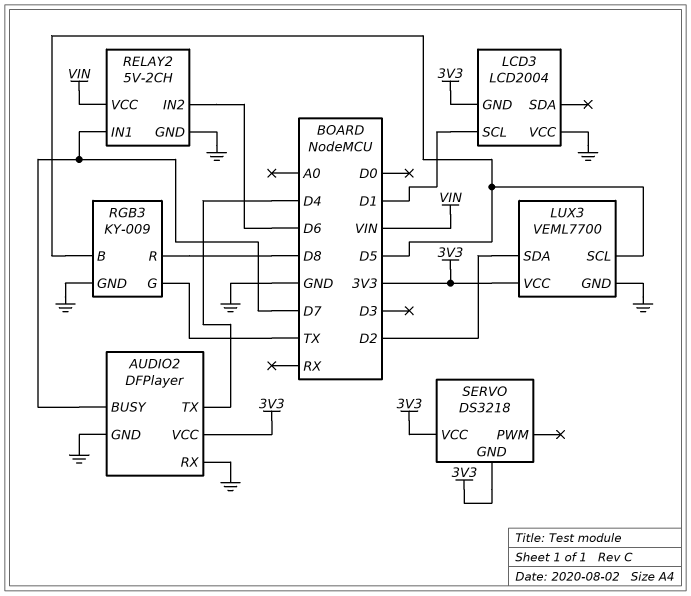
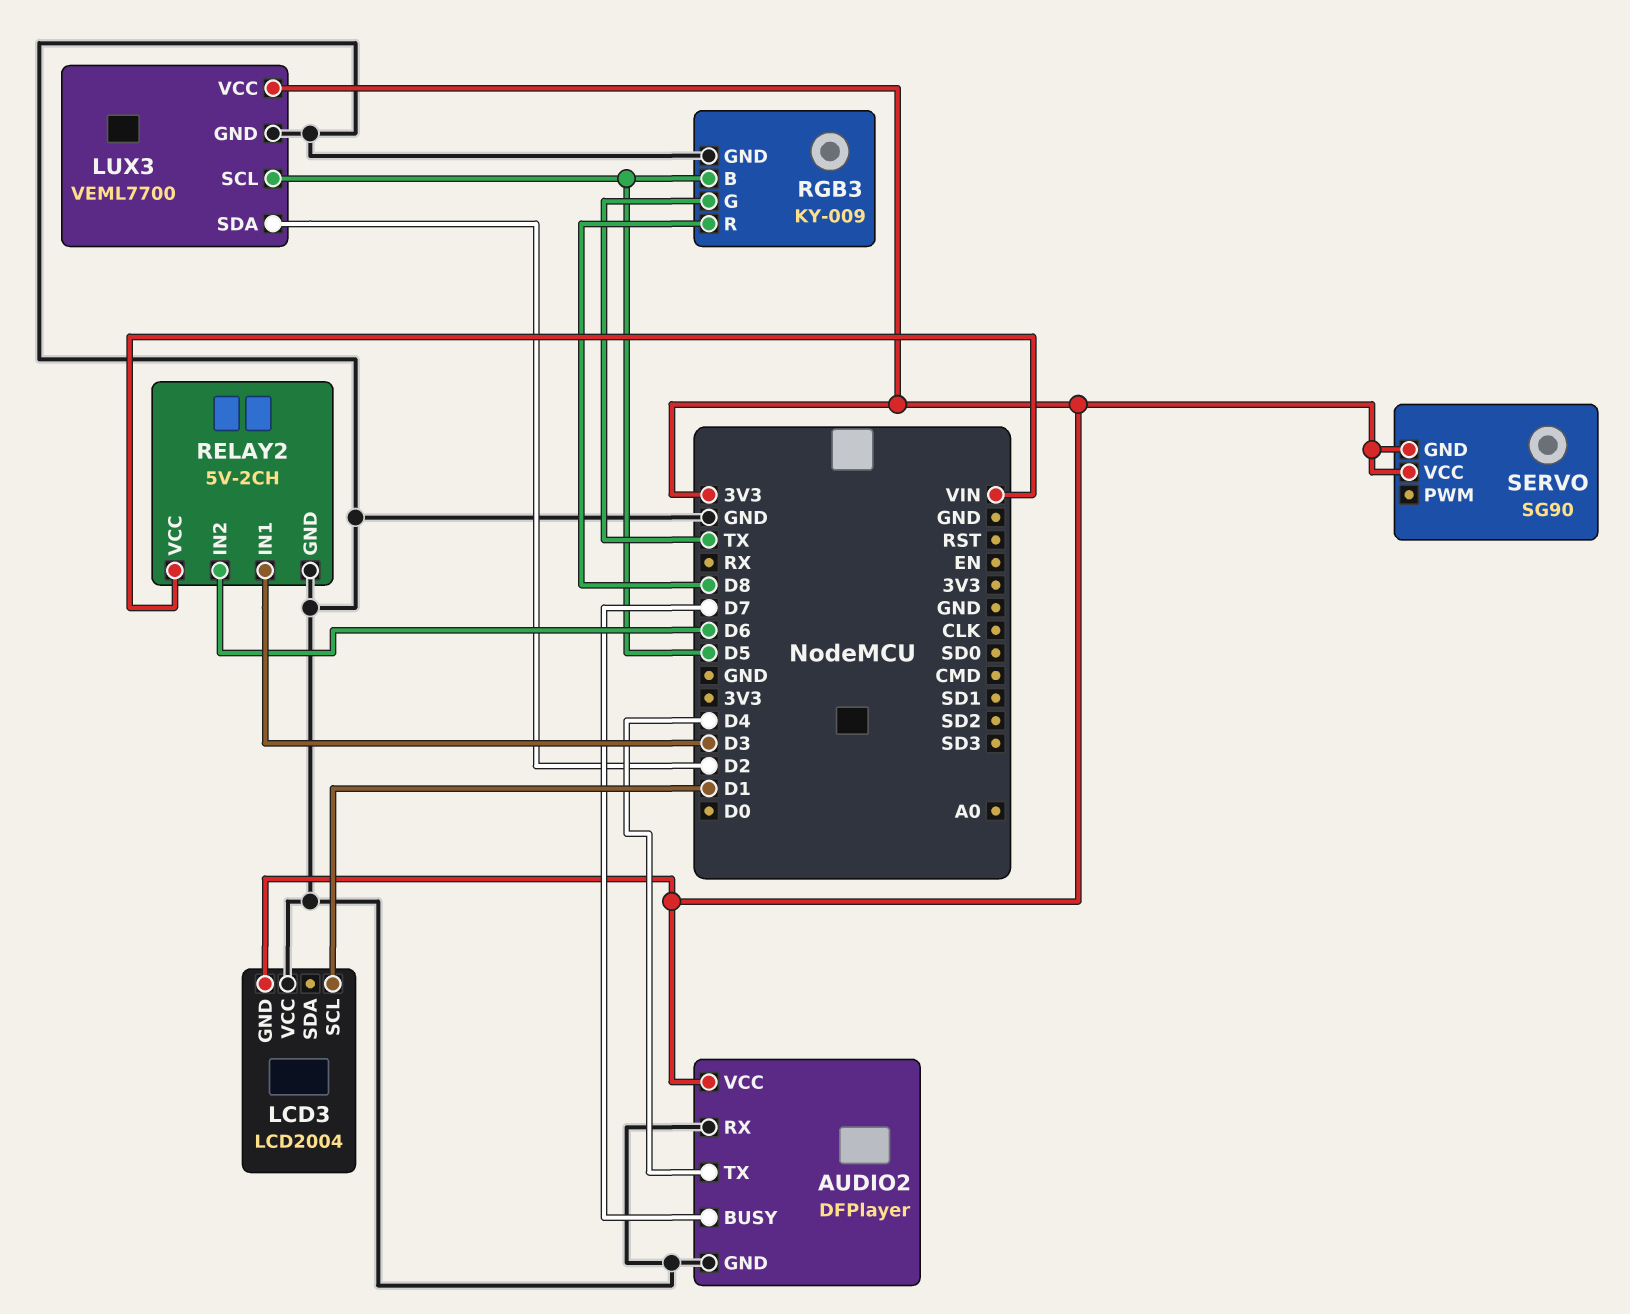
RELAY2 pin IN1: D7 -> D3
SERVO: DS3218 -> SG90

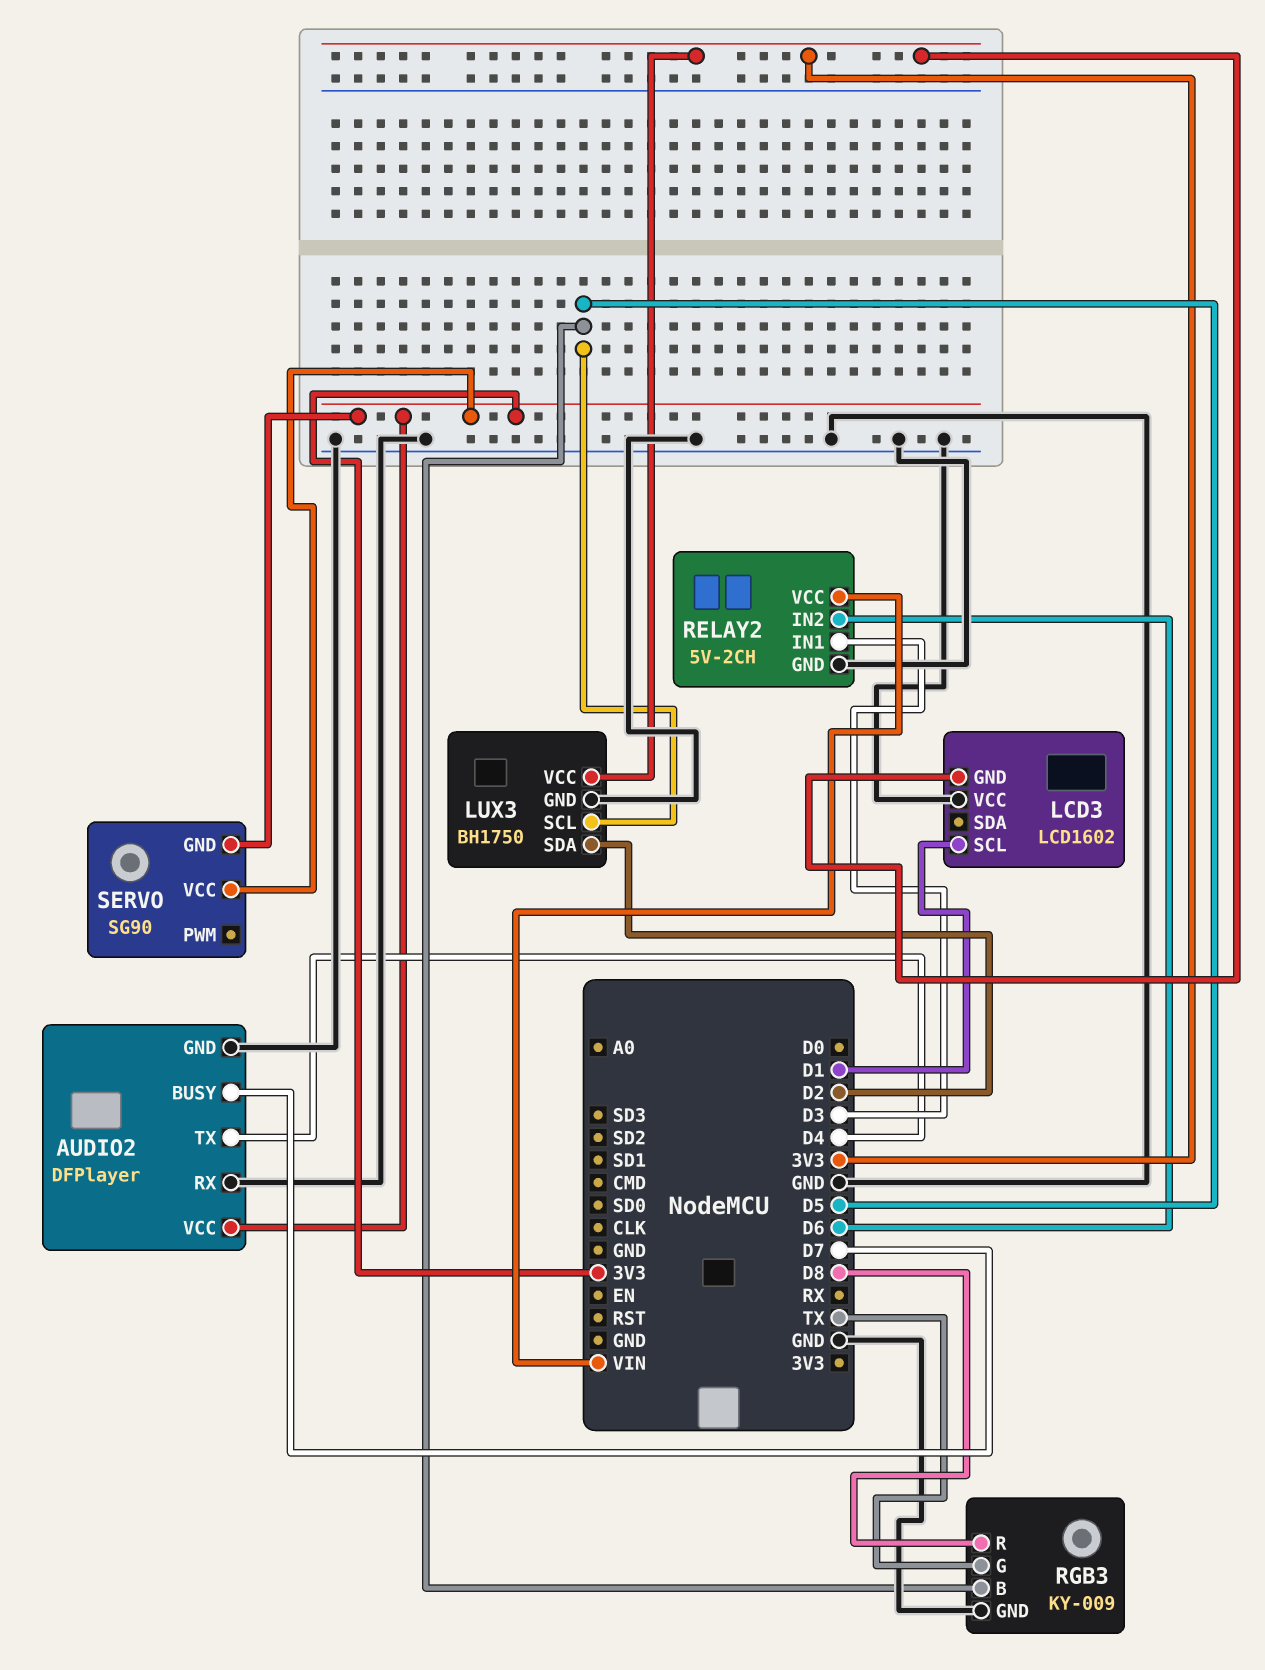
LCD3: LCD2004 -> LCD1602
LUX3: VEML7700 -> BH1750

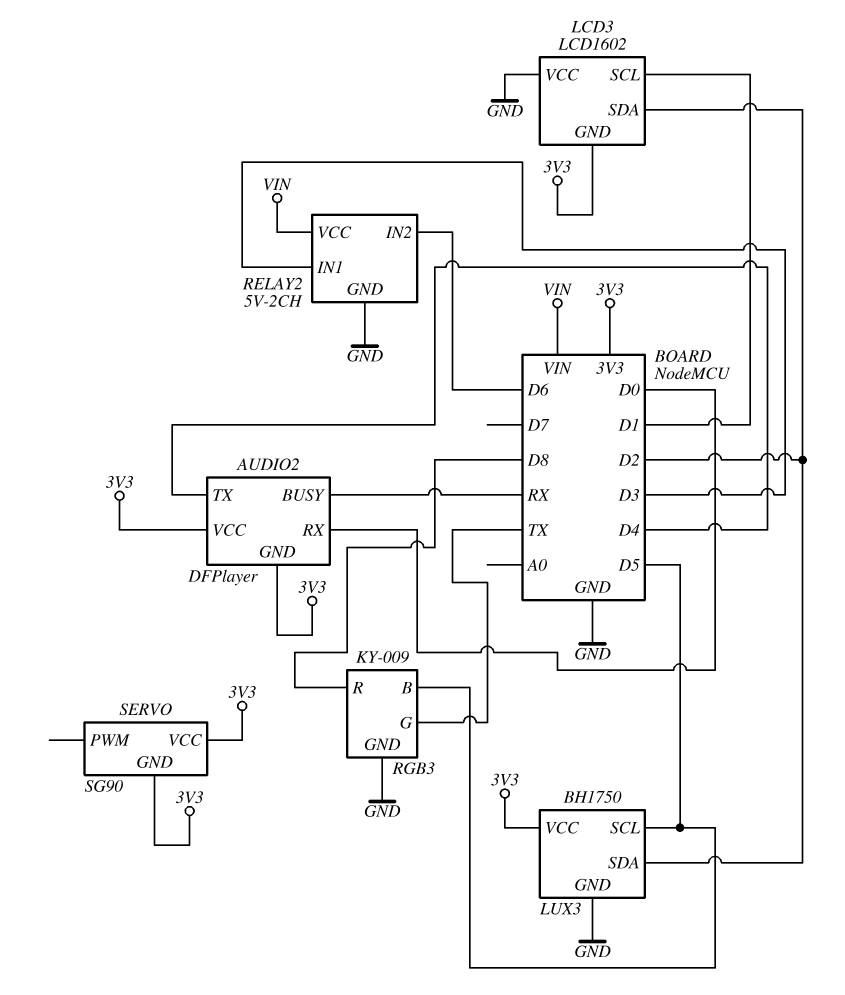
AUDIO2 pin BUSY: D7 -> RX
AUDIO2 pin GND: GND -> 3V3
AUDIO2 pin RX: GND -> D0
LCD3 pin SDA: none -> D2

